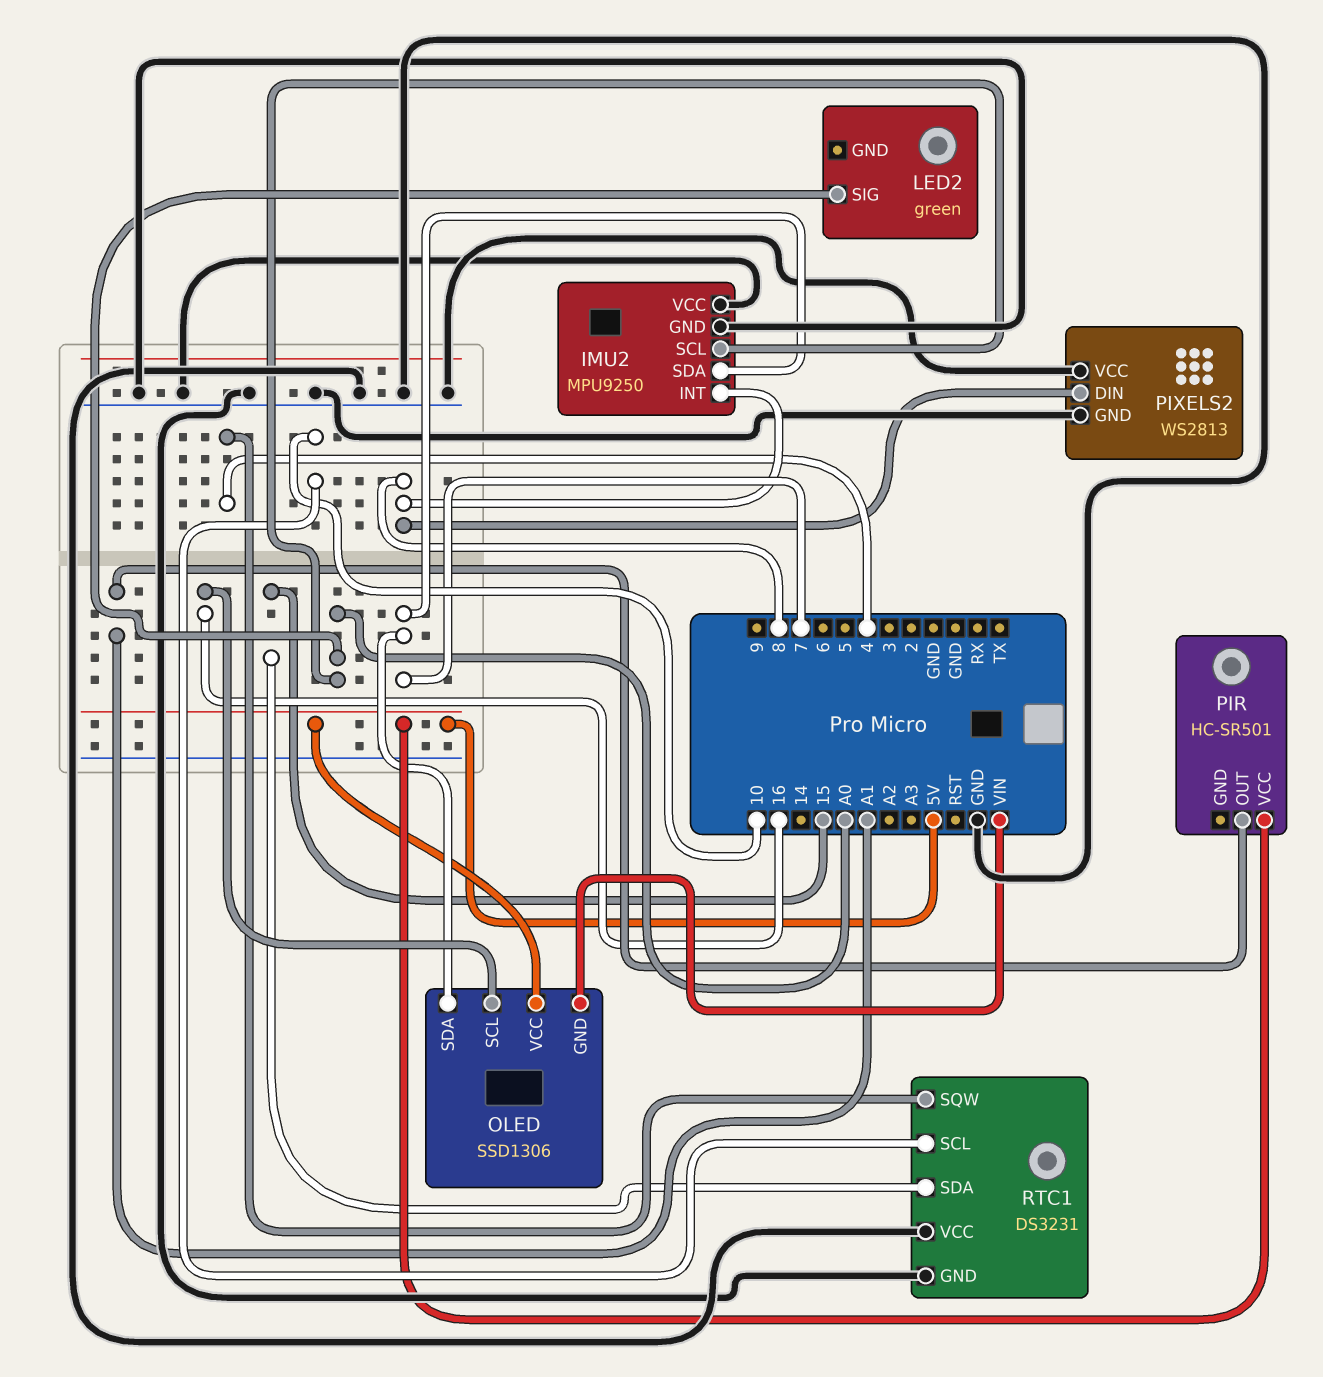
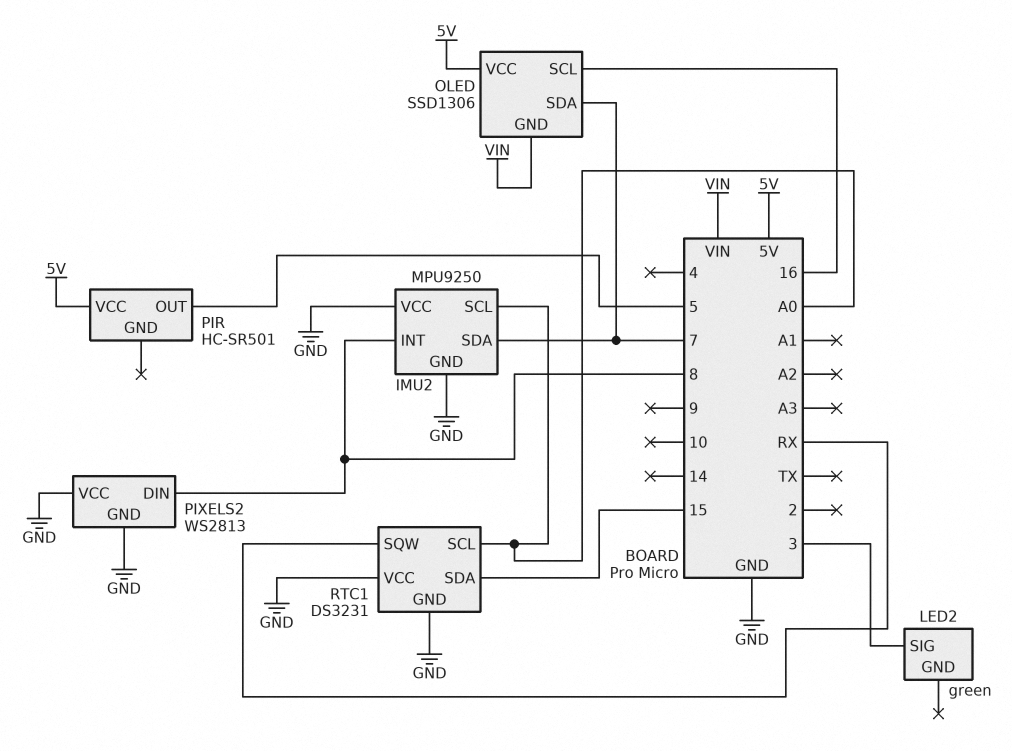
LED2 pin SIG: A0 -> 3
PIR pin OUT: A1 -> 5
RTC1 pin SCL: 10 -> A0
RTC1 pin SQW: 4 -> RX

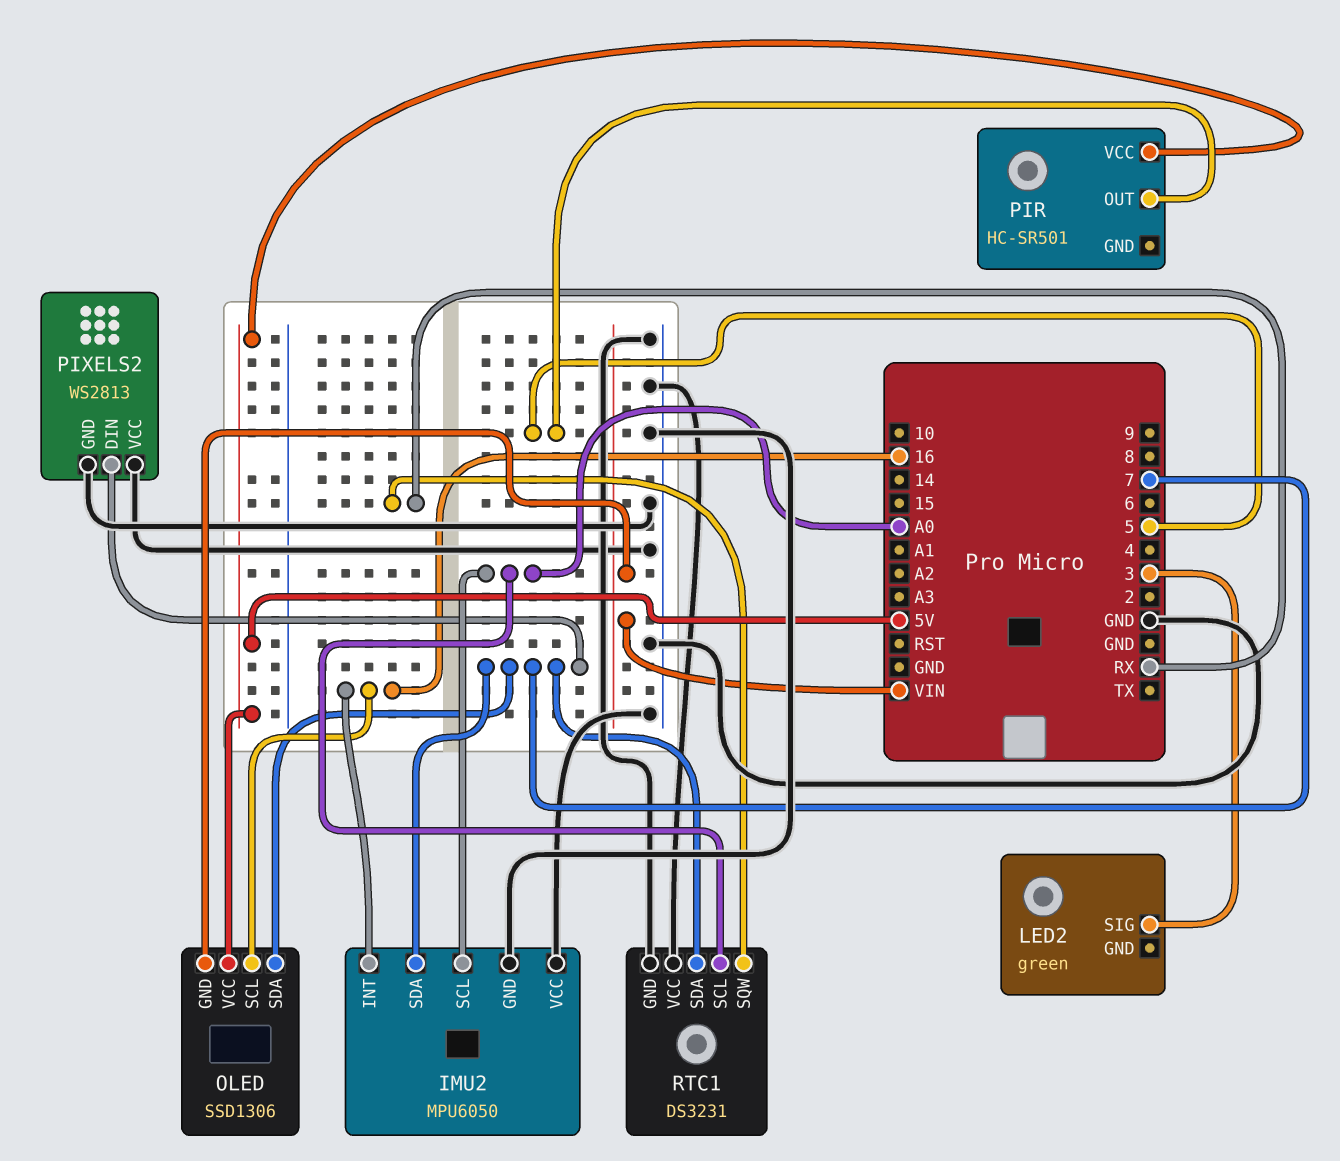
IMU2: MPU9250 -> MPU6050
IMU2 pin INT: 8 -> 16
PIXELS2 pin DIN: 8 -> 7
RTC1 pin SDA: 15 -> 7

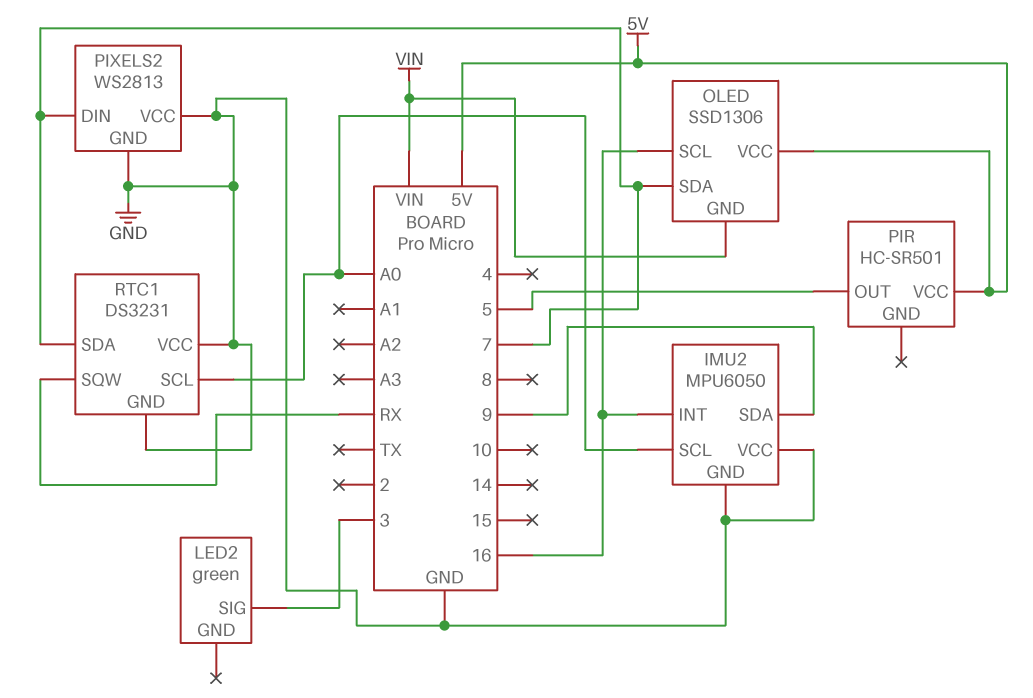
IMU2 pin SDA: 7 -> 9

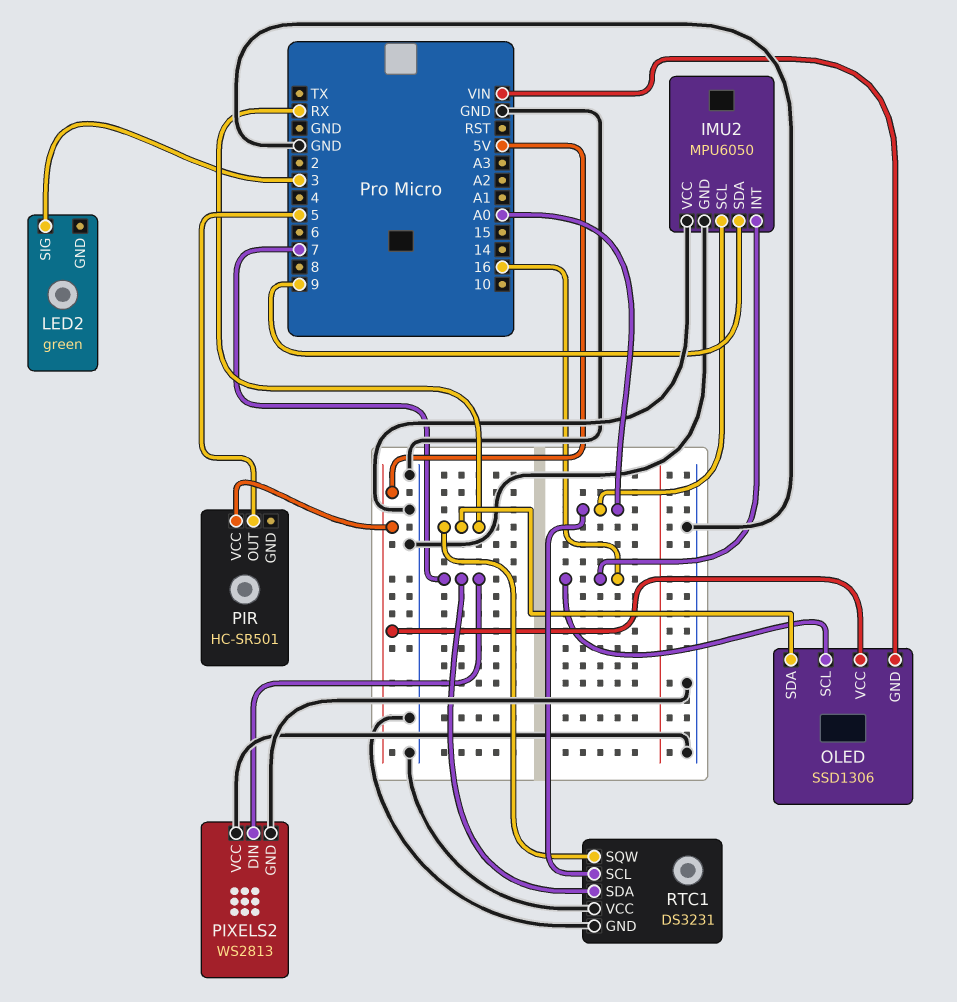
OLED pin SDA: 7 -> RX

